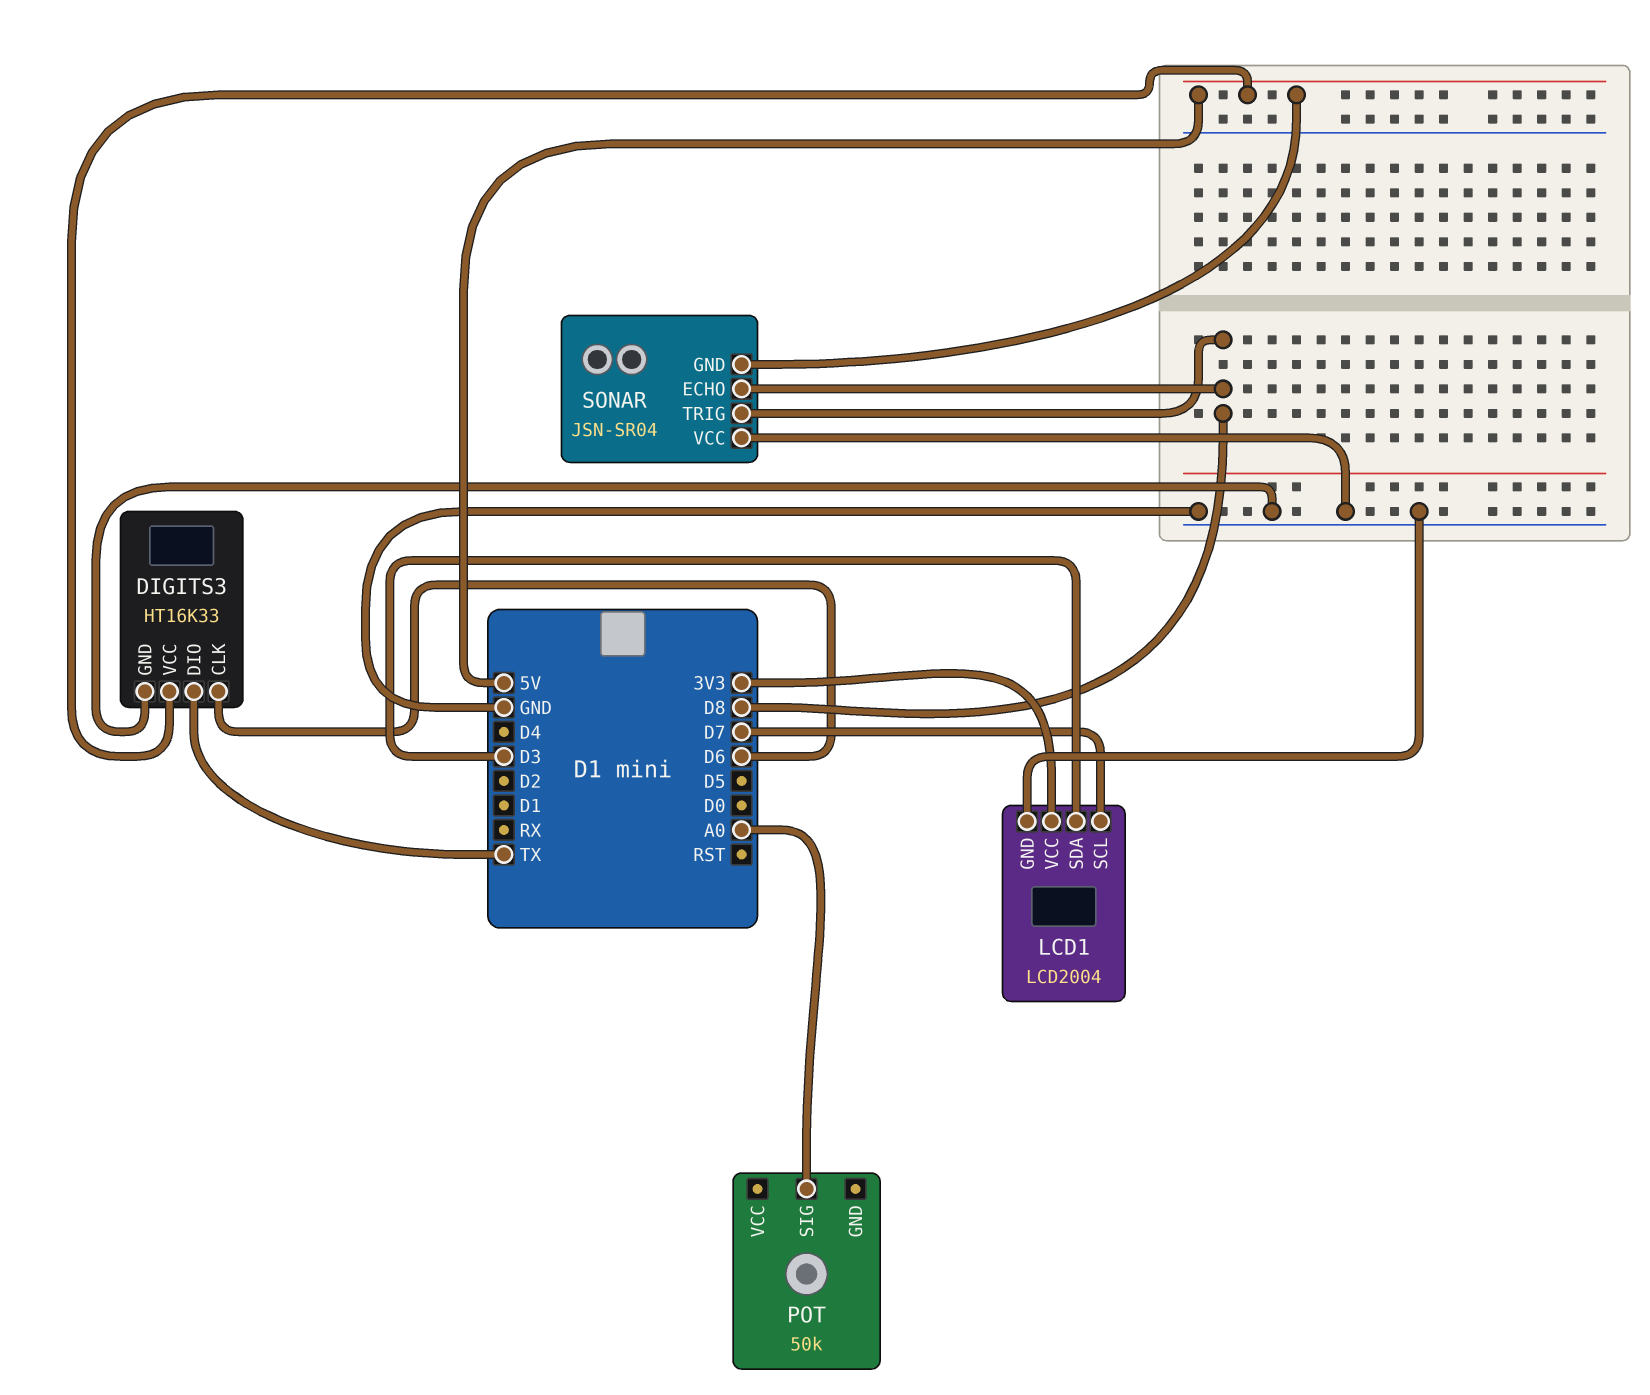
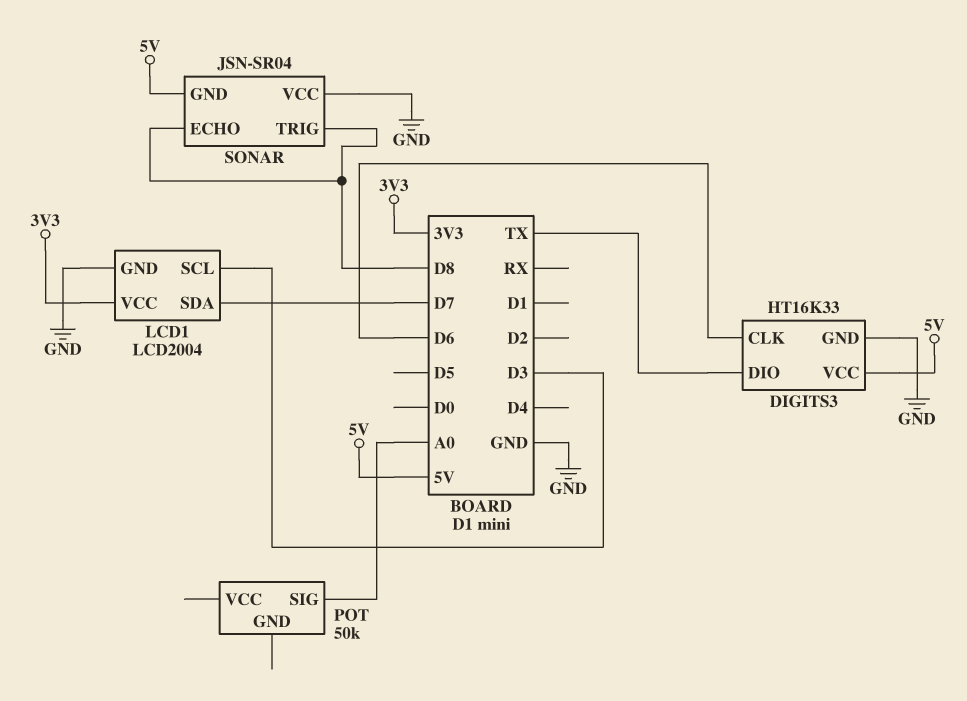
LCD1 pin SCL: D7 -> D3
LCD1 pin SDA: D3 -> D7

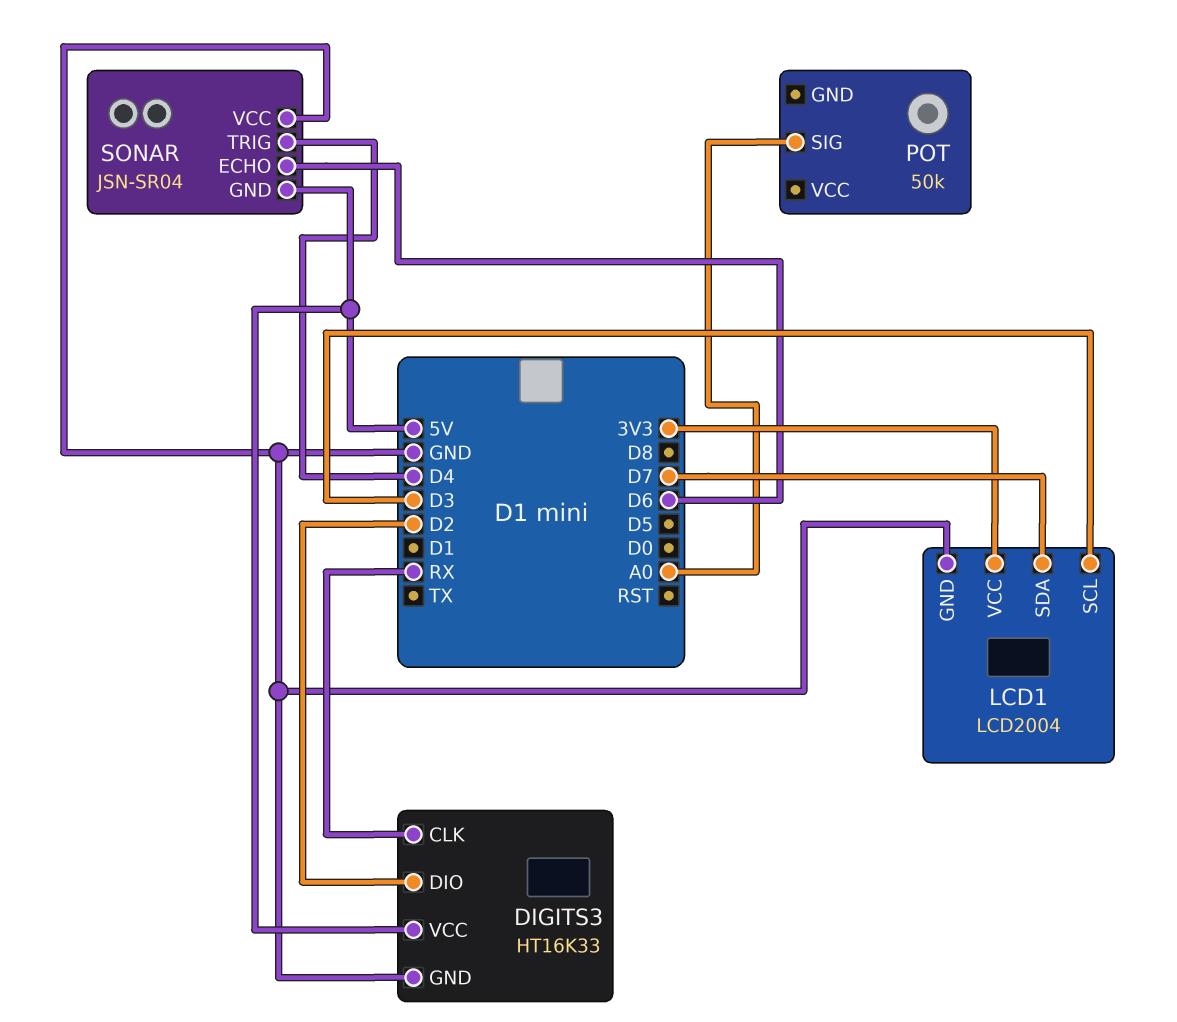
DIGITS3 pin CLK: D6 -> RX
DIGITS3 pin DIO: TX -> D2
SONAR pin ECHO: D8 -> D6
SONAR pin TRIG: D8 -> D4

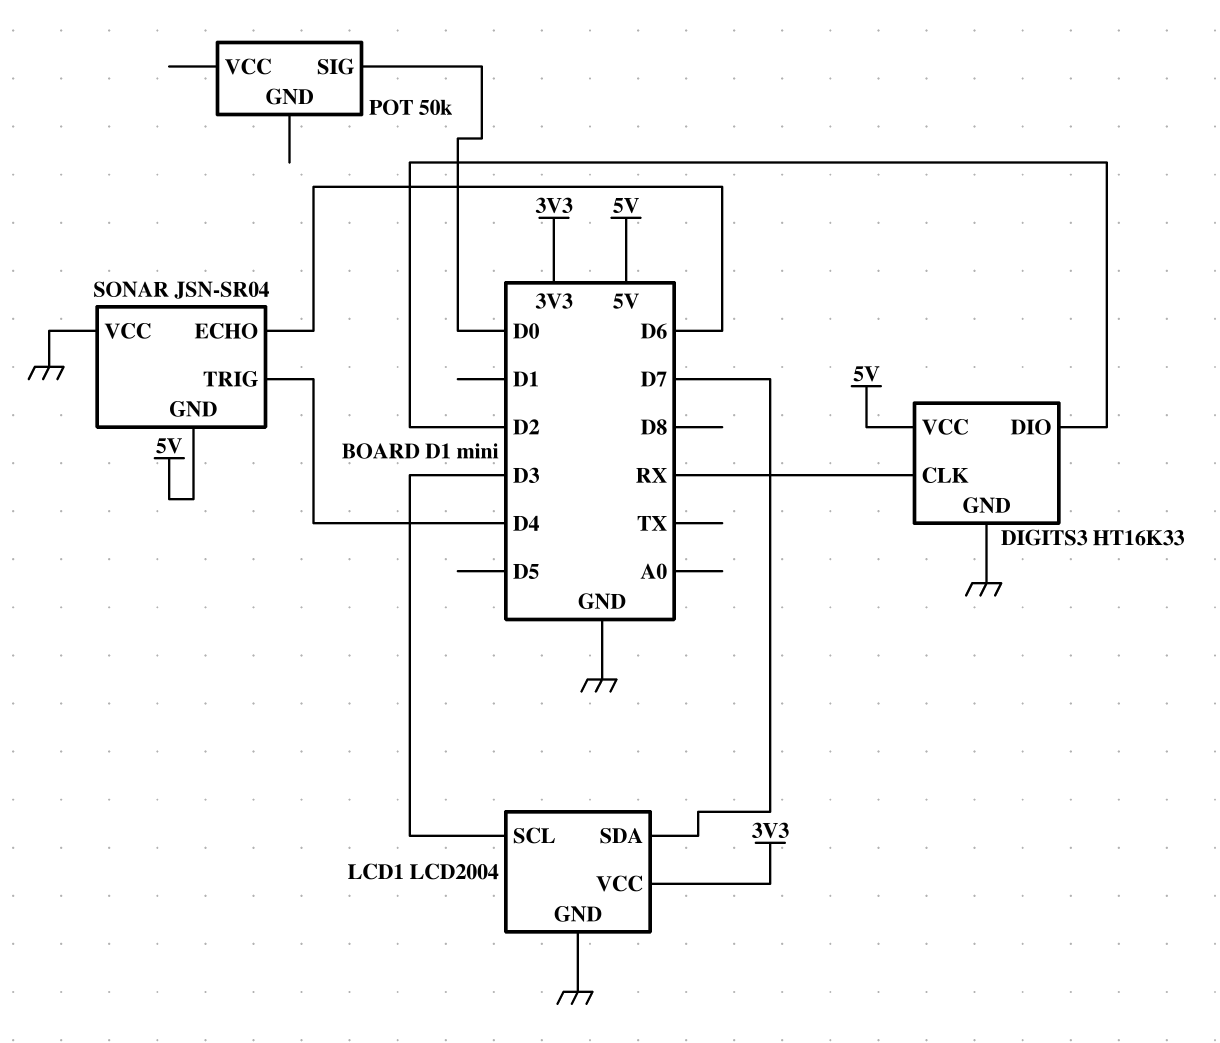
POT pin SIG: A0 -> D0

